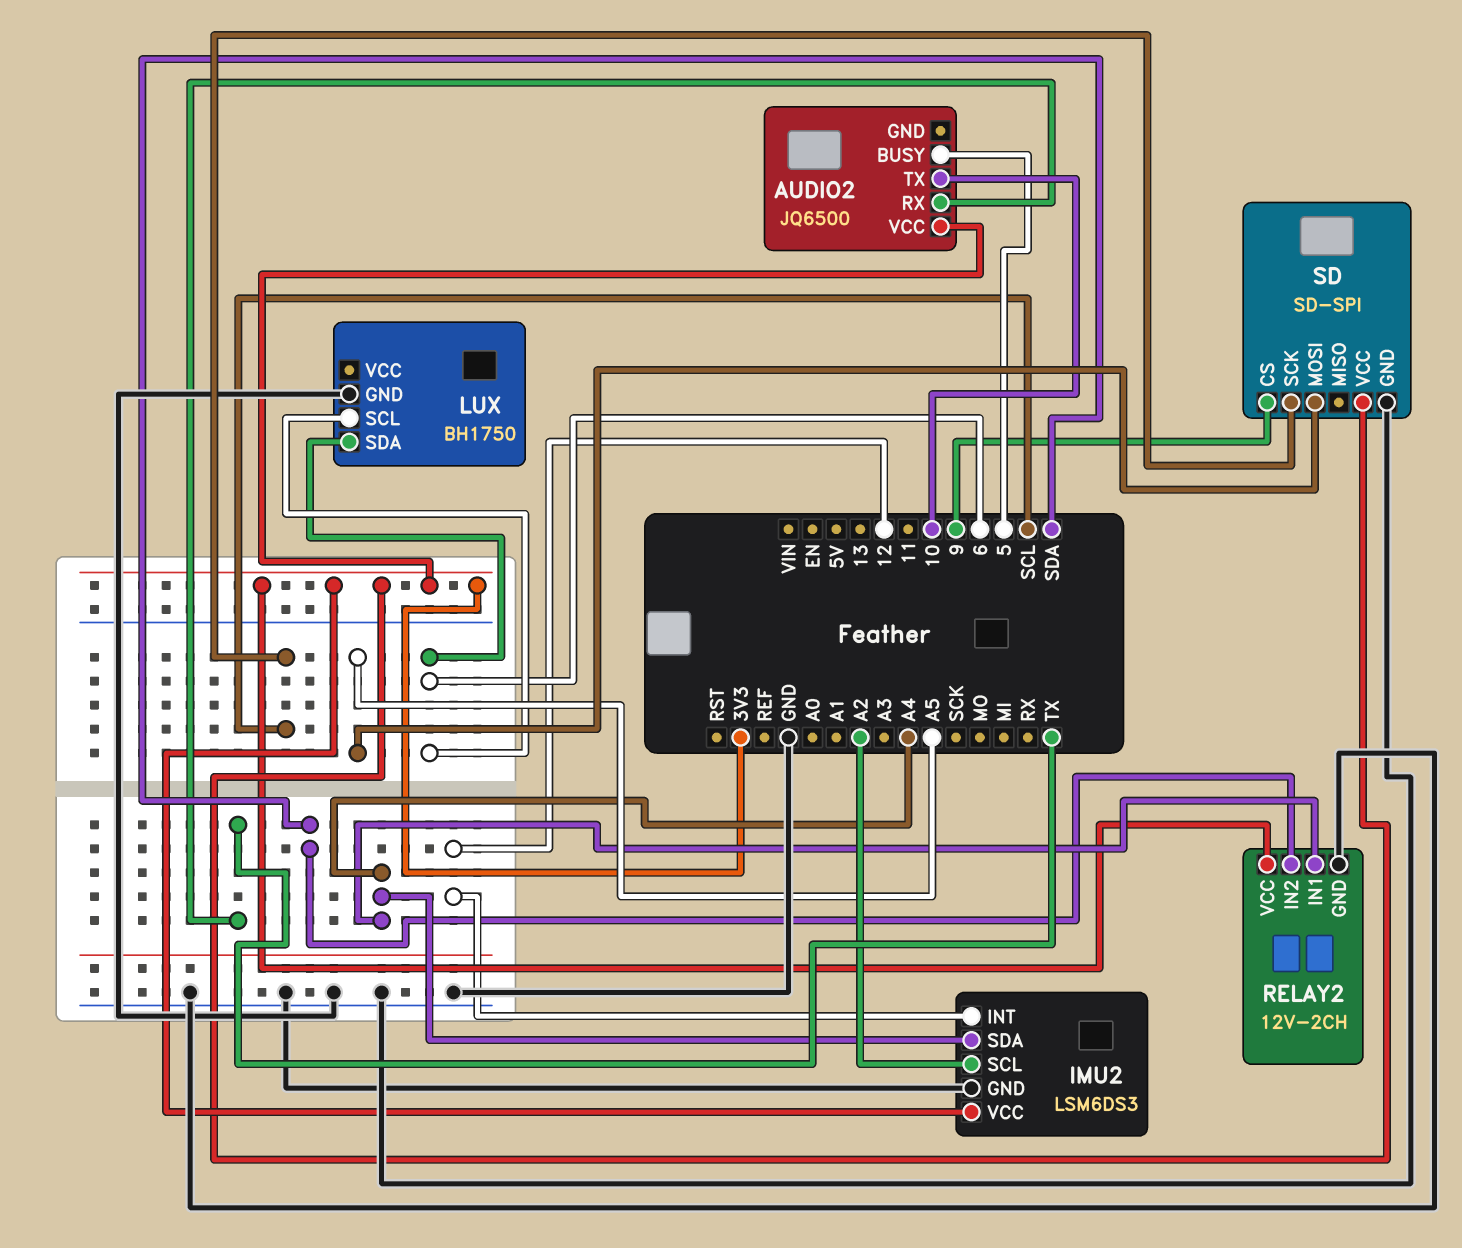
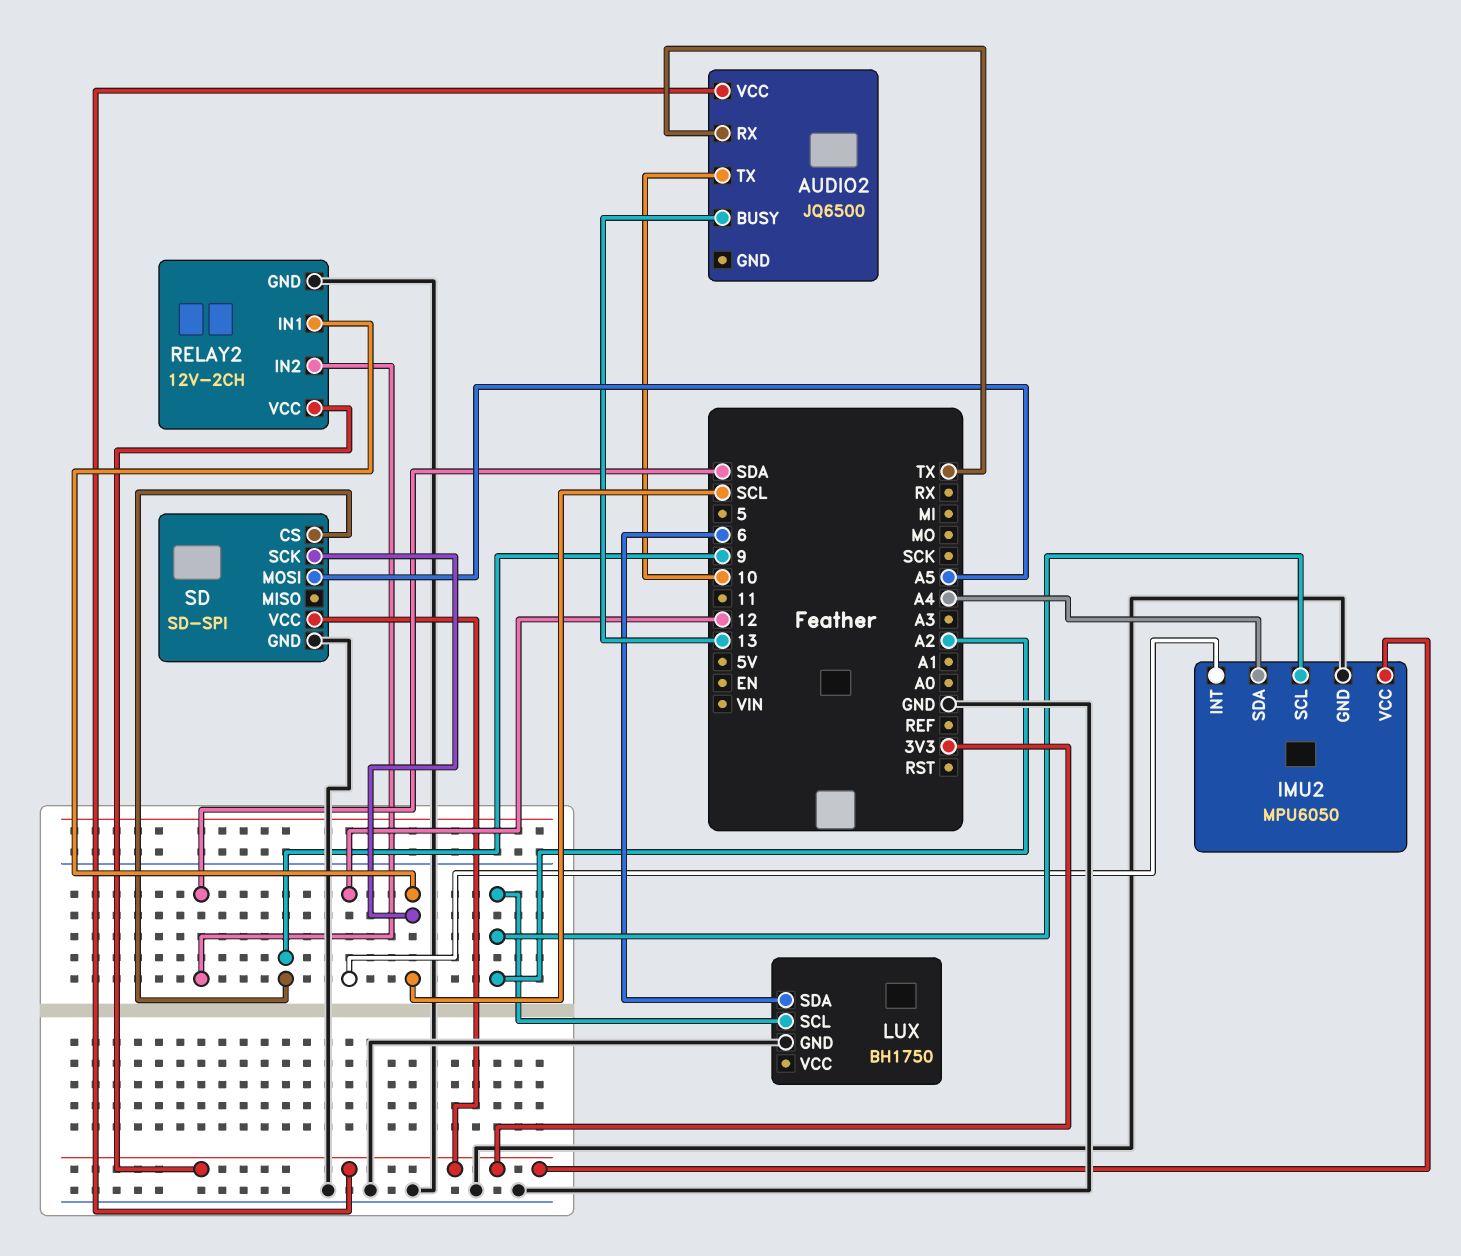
AUDIO2 pin BUSY: 5 -> 13
IMU2: LSM6DS3 -> MPU6050
LUX pin SCL: 6 -> A2
RELAY2 pin IN1: A4 -> SCL

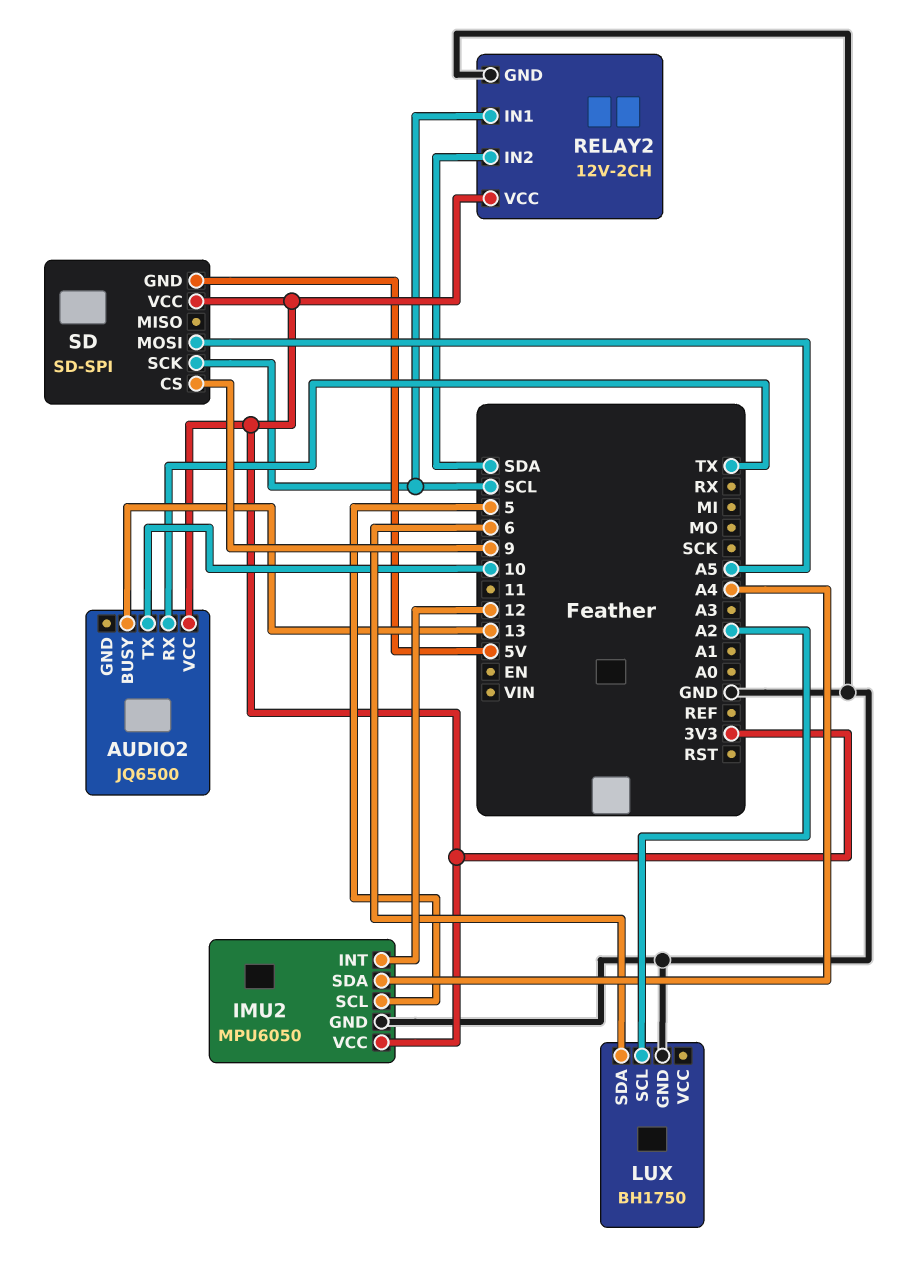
IMU2 pin SCL: A2 -> 5
SD pin GND: GND -> 5V

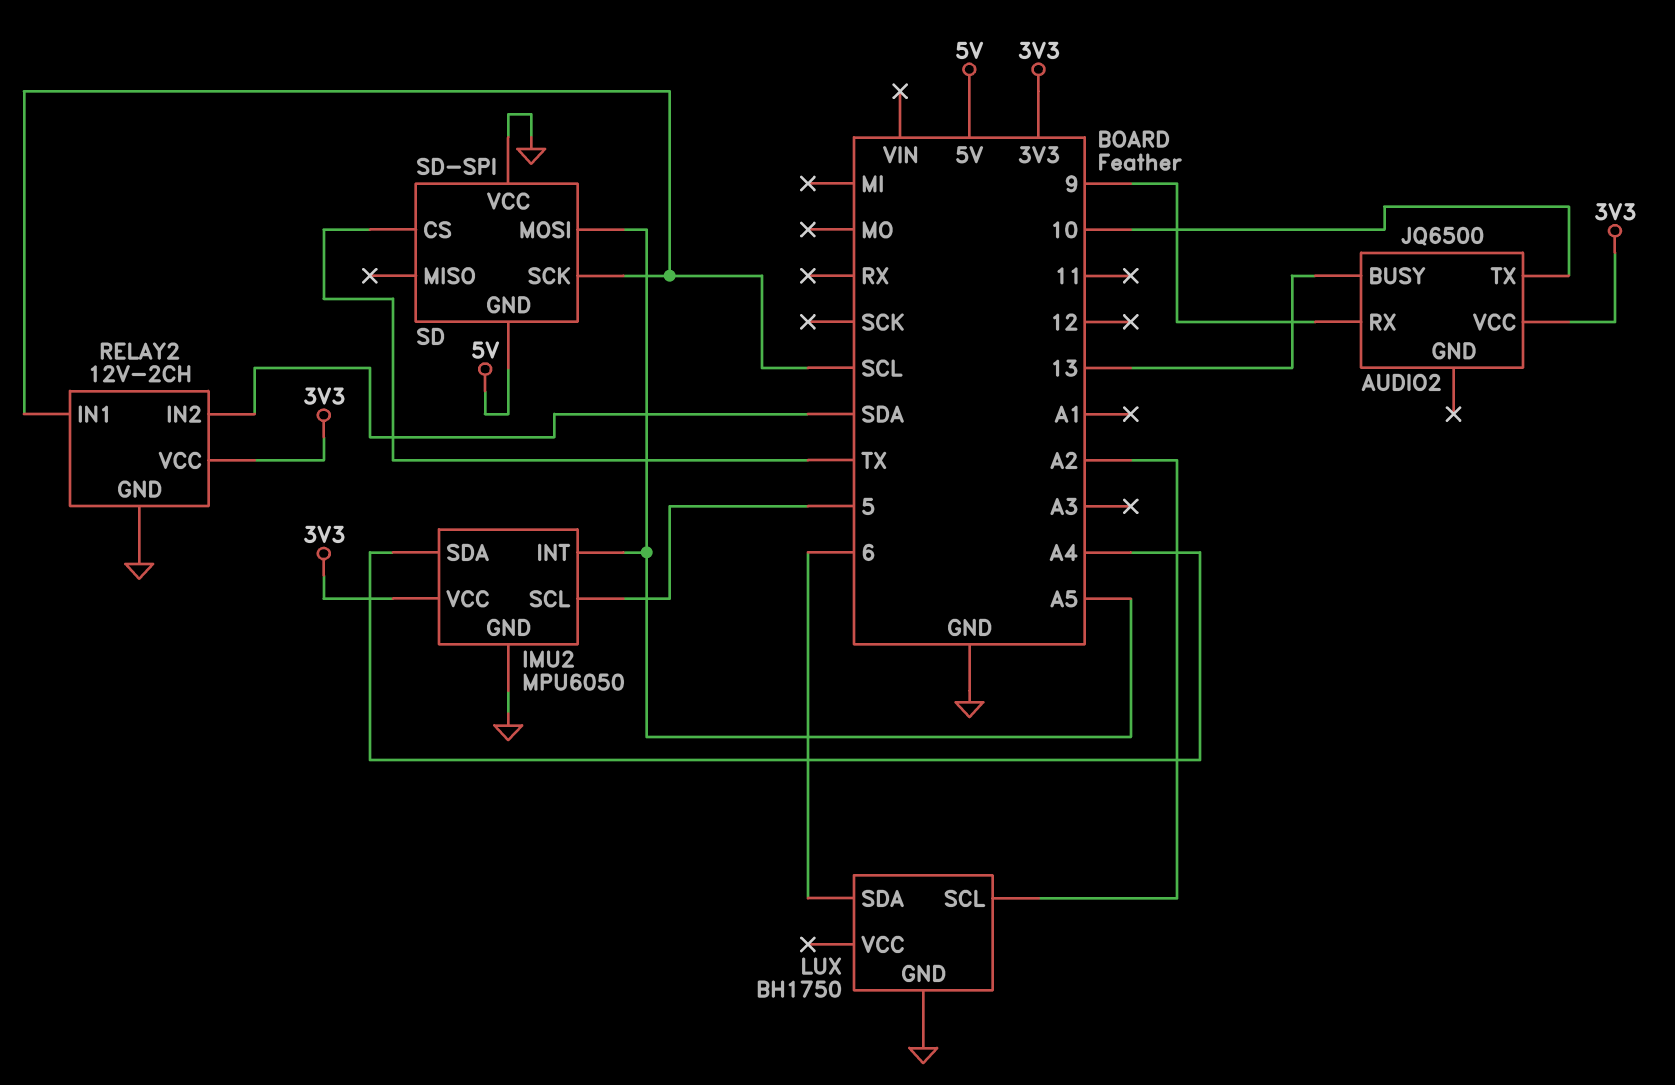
AUDIO2 pin RX: TX -> 9
IMU2 pin INT: 12 -> A5
SD pin CS: 9 -> TX
SD pin VCC: 3V3 -> GND

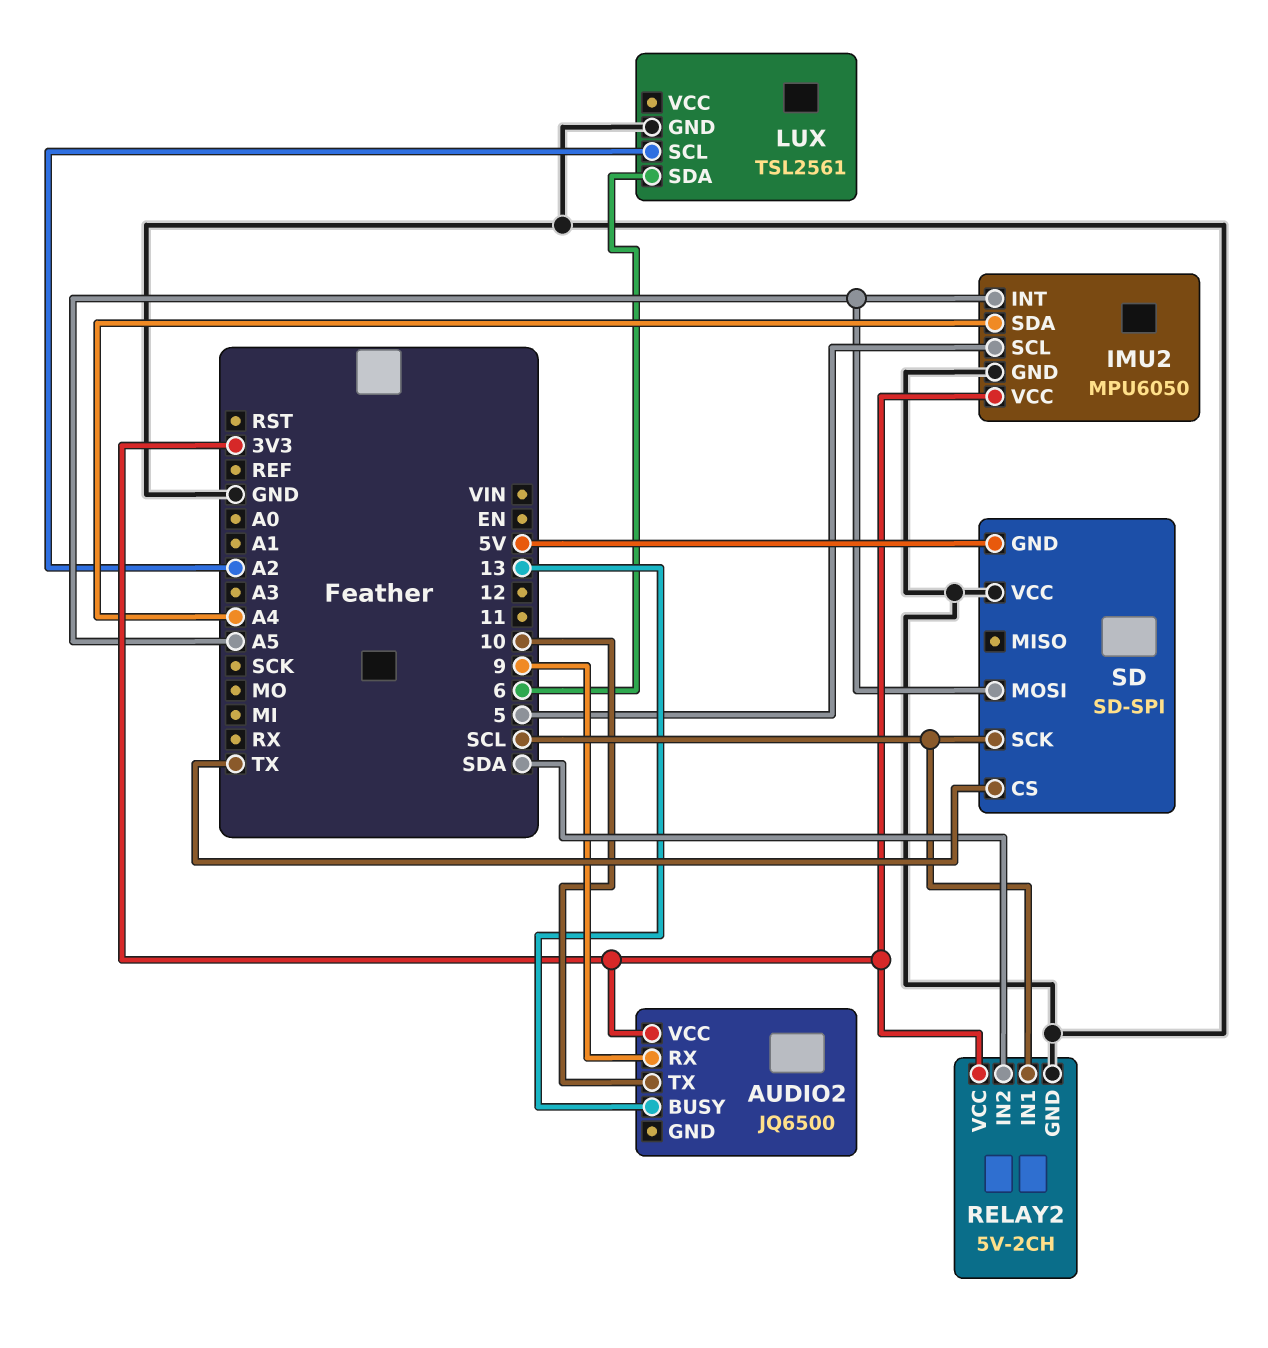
LUX: BH1750 -> TSL2561
RELAY2: 12V-2CH -> 5V-2CH

